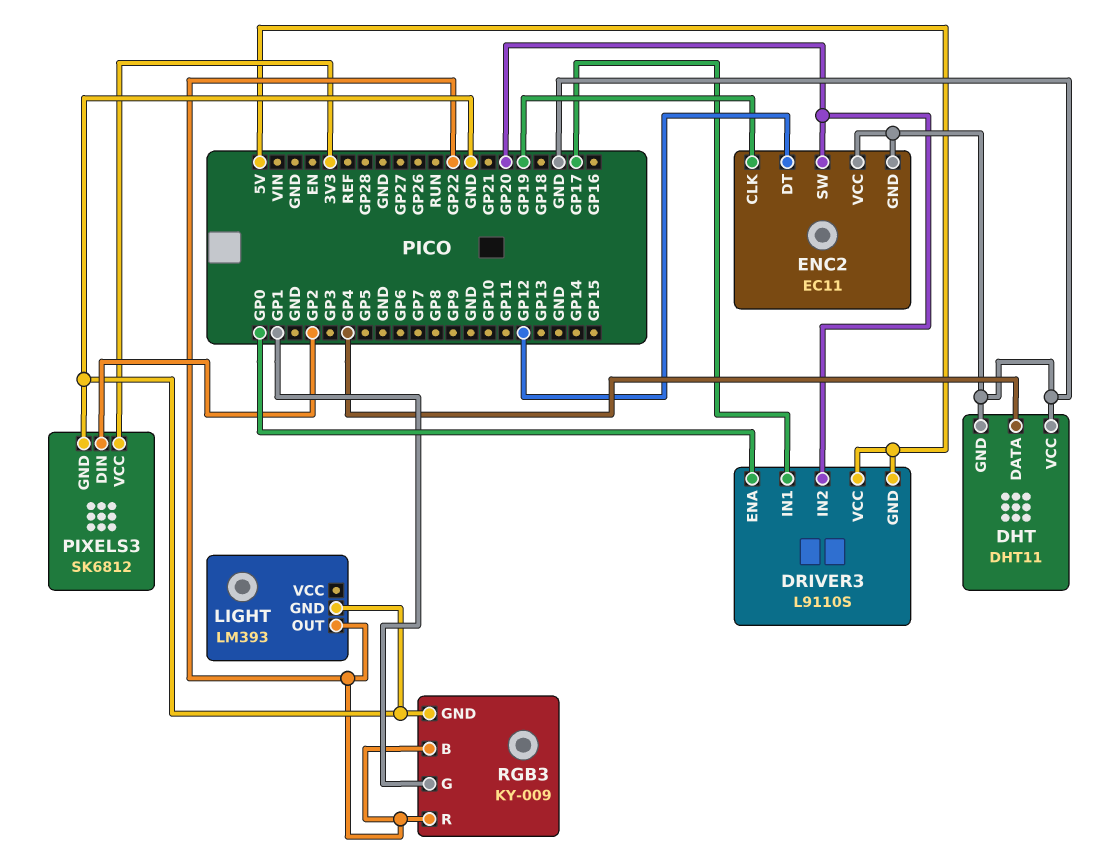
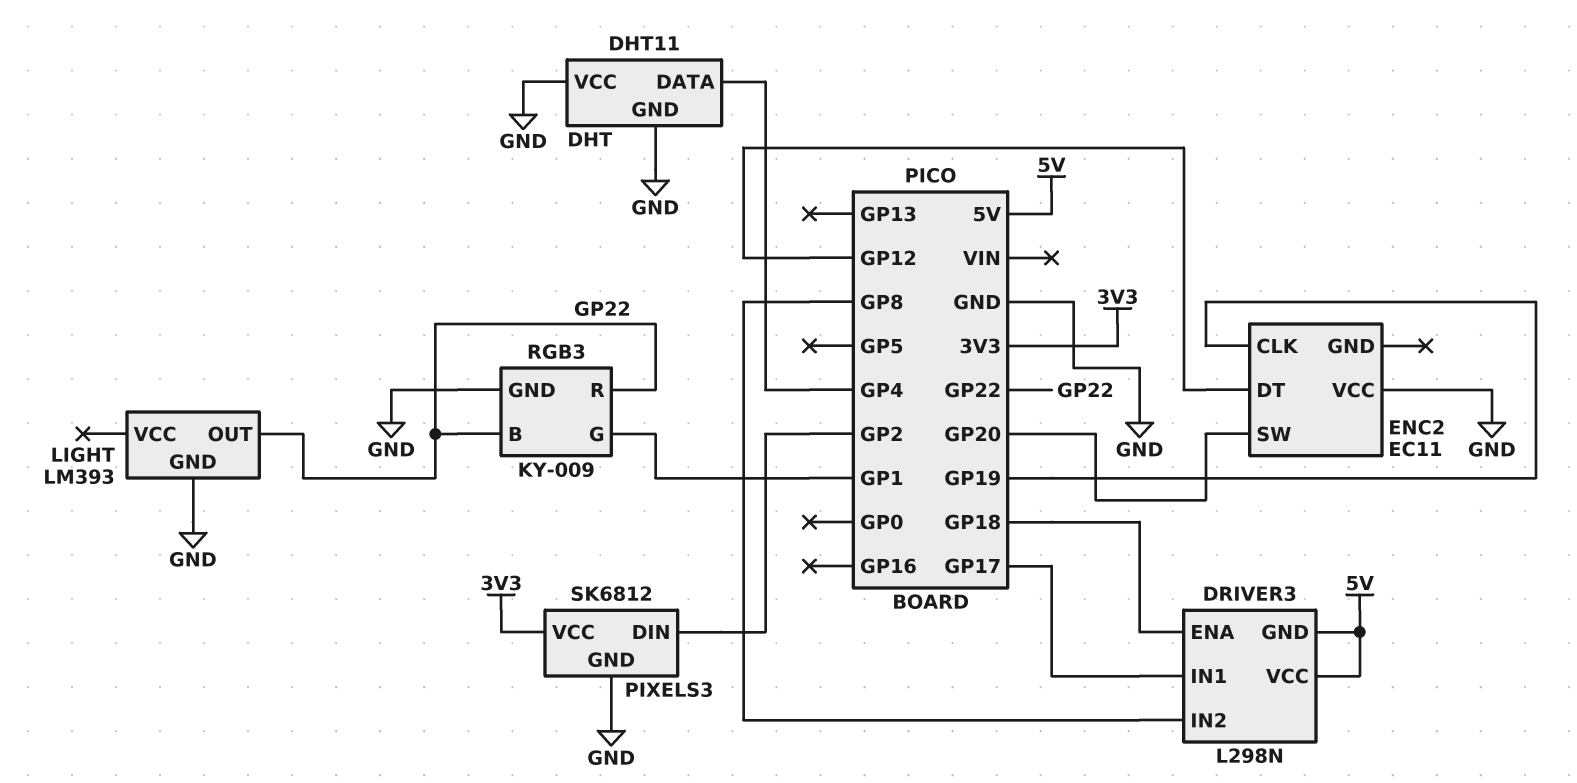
DRIVER3: L9110S -> L298N
DRIVER3 pin ENA: GP0 -> GP18
DRIVER3 pin IN2: GP20 -> GP8
ENC2 pin GND: GND -> none

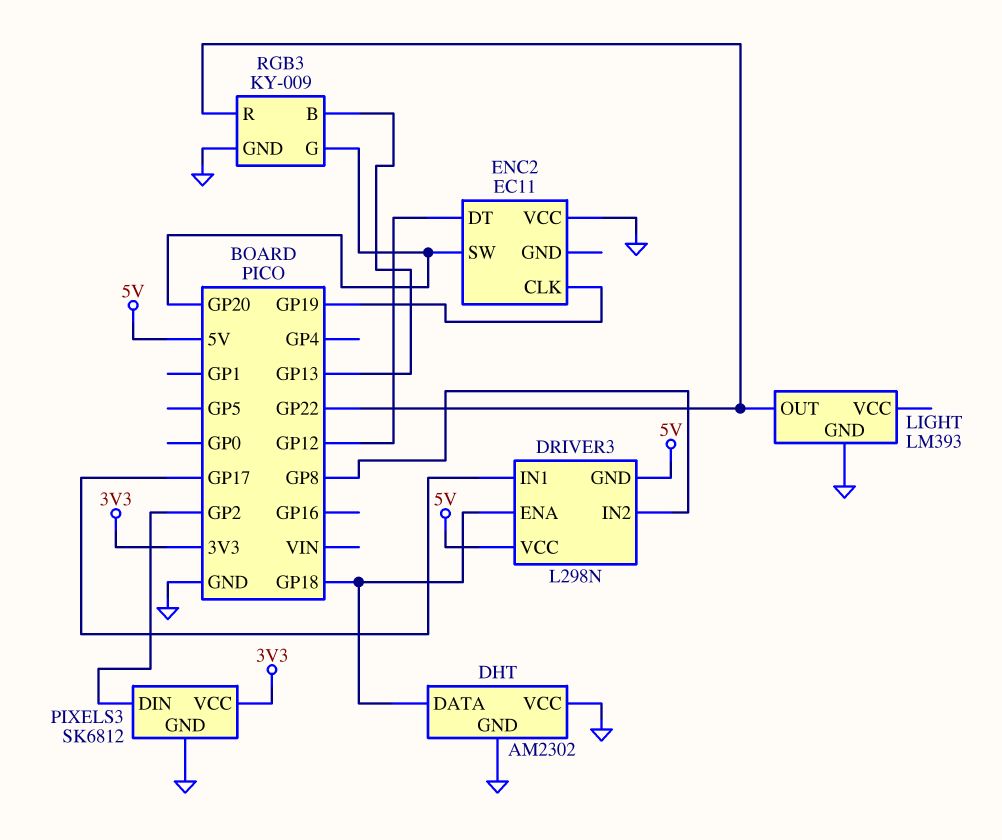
DHT: DHT11 -> AM2302
DHT pin DATA: GP4 -> GP18
RGB3 pin B: GP22 -> GP13
RGB3 pin G: GP1 -> GP20

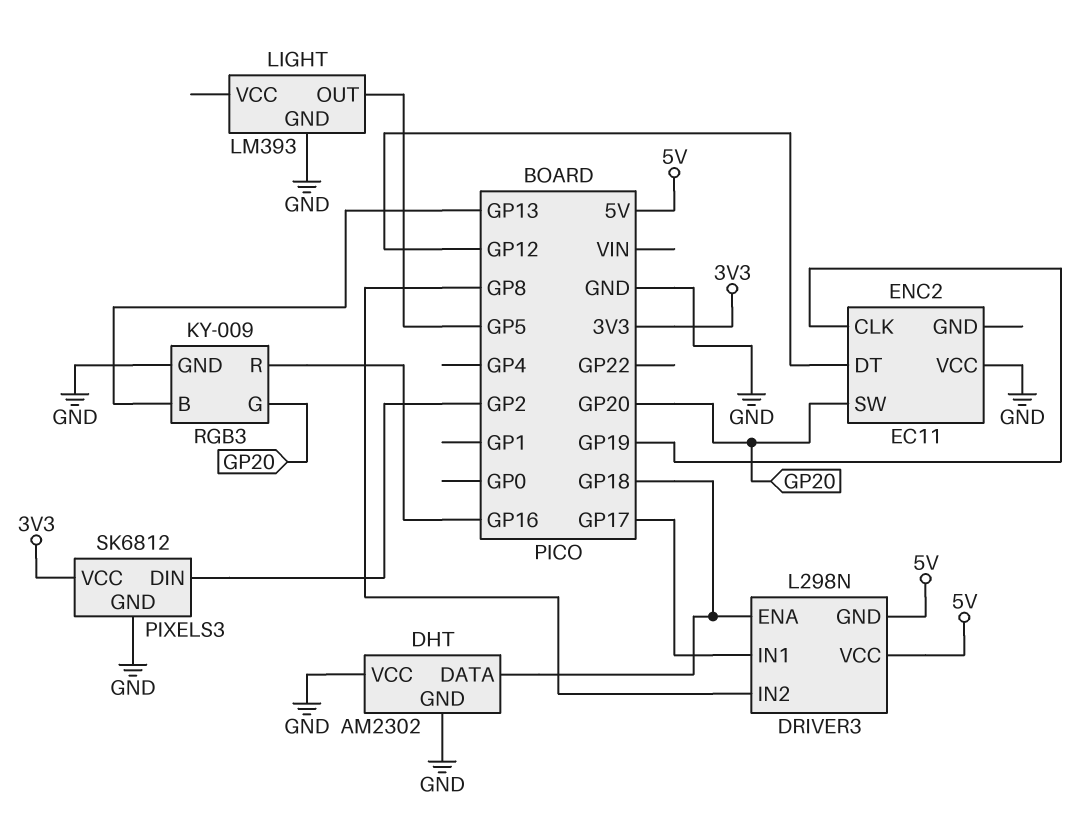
LIGHT pin OUT: GP22 -> GP5
RGB3 pin R: GP22 -> GP16

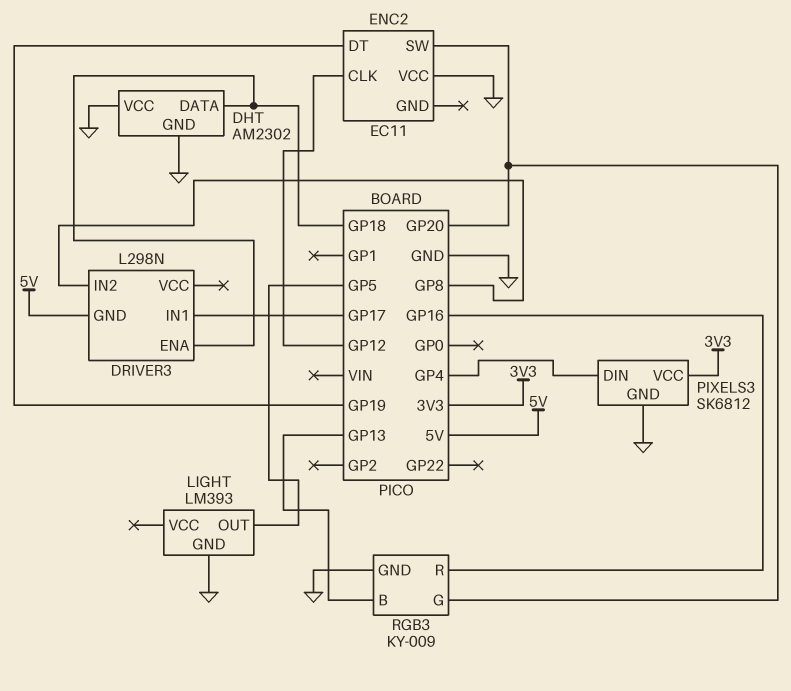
DRIVER3 pin VCC: 5V -> none
ENC2 pin CLK: GP19 -> GP12
ENC2 pin DT: GP12 -> GP19
PIXELS3 pin DIN: GP2 -> GP4

